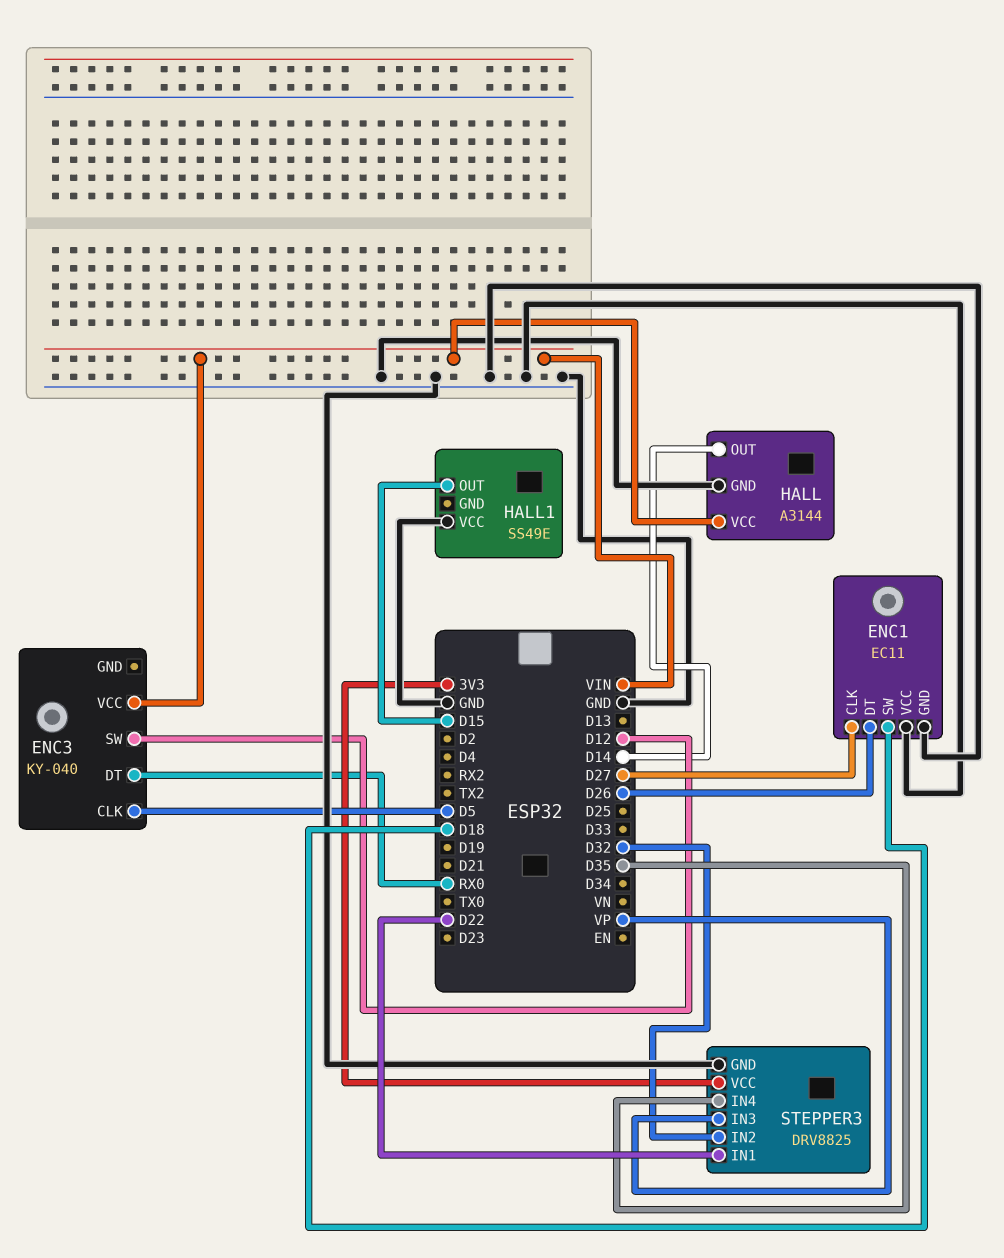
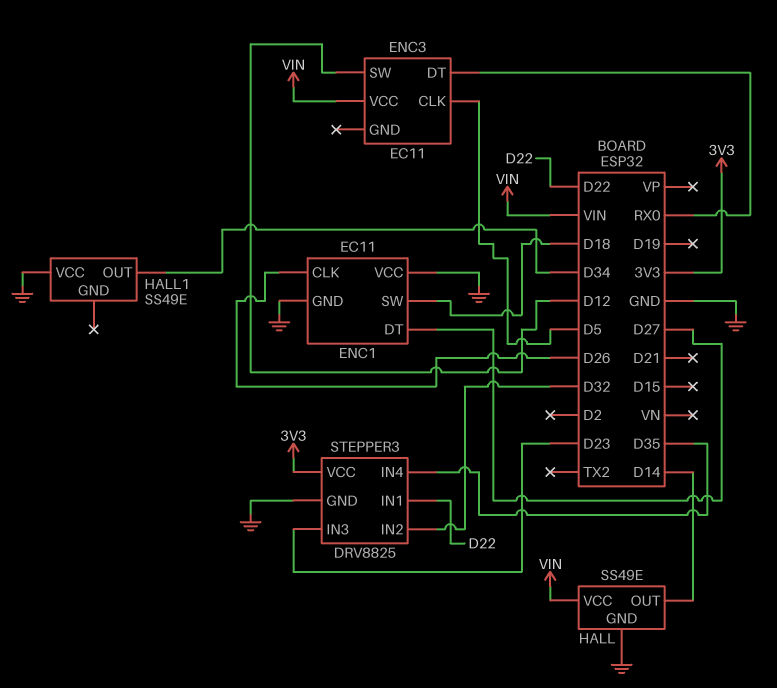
ENC1 pin CLK: D27 -> D26
ENC1 pin DT: D26 -> D27
ENC3: KY-040 -> EC11
HALL: A3144 -> SS49E
HALL1 pin OUT: D15 -> D34
STEPPER3 pin IN3: VP -> D23

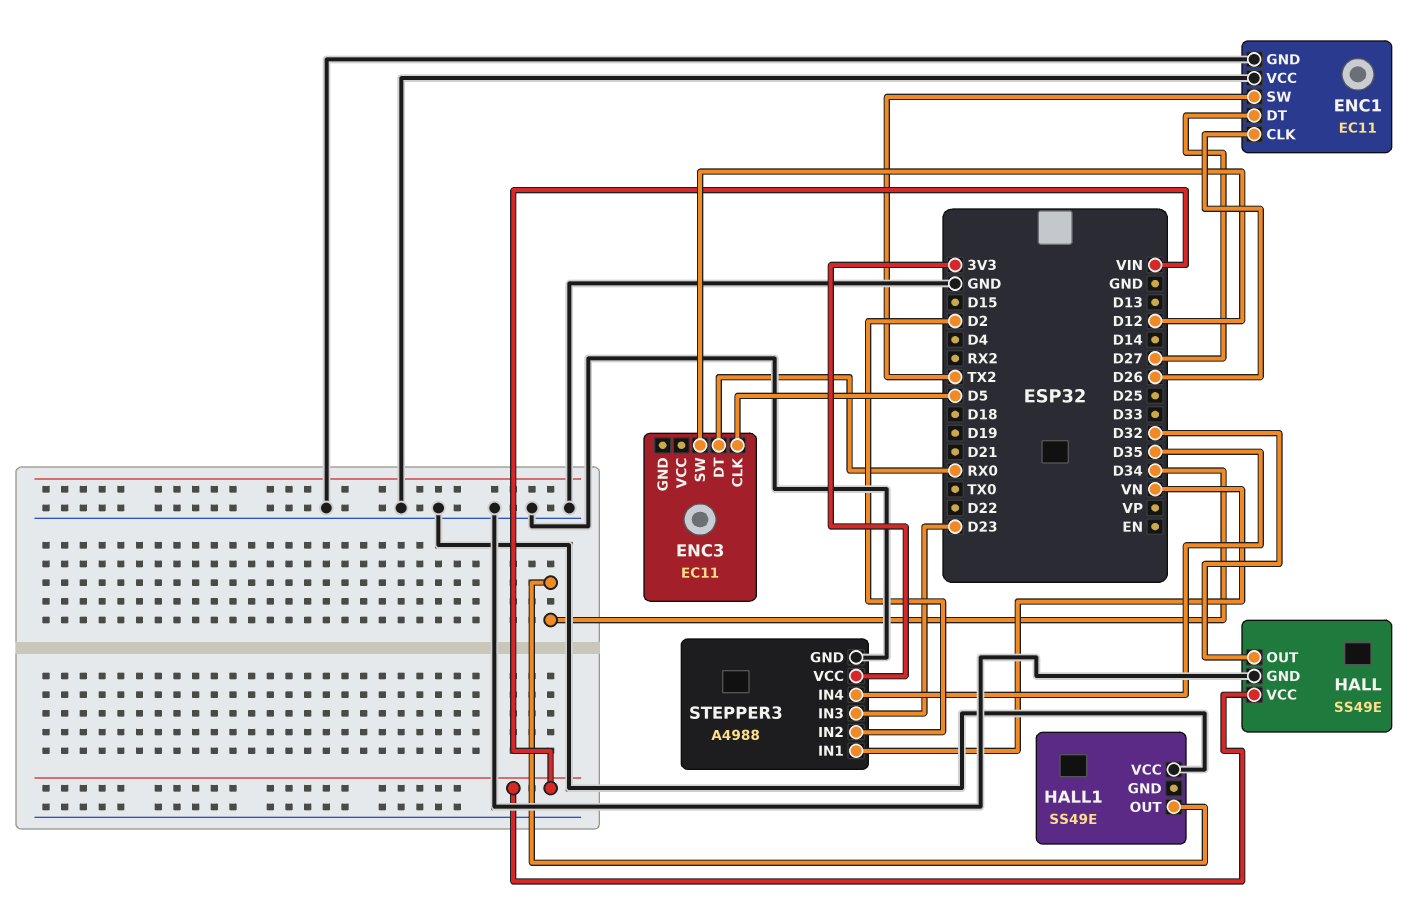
ENC1 pin SW: D18 -> TX2
ENC3 pin VCC: VIN -> none
HALL pin OUT: D14 -> D32
STEPPER3: DRV8825 -> A4988
STEPPER3 pin IN1: D22 -> VN
STEPPER3 pin IN2: D32 -> D2

